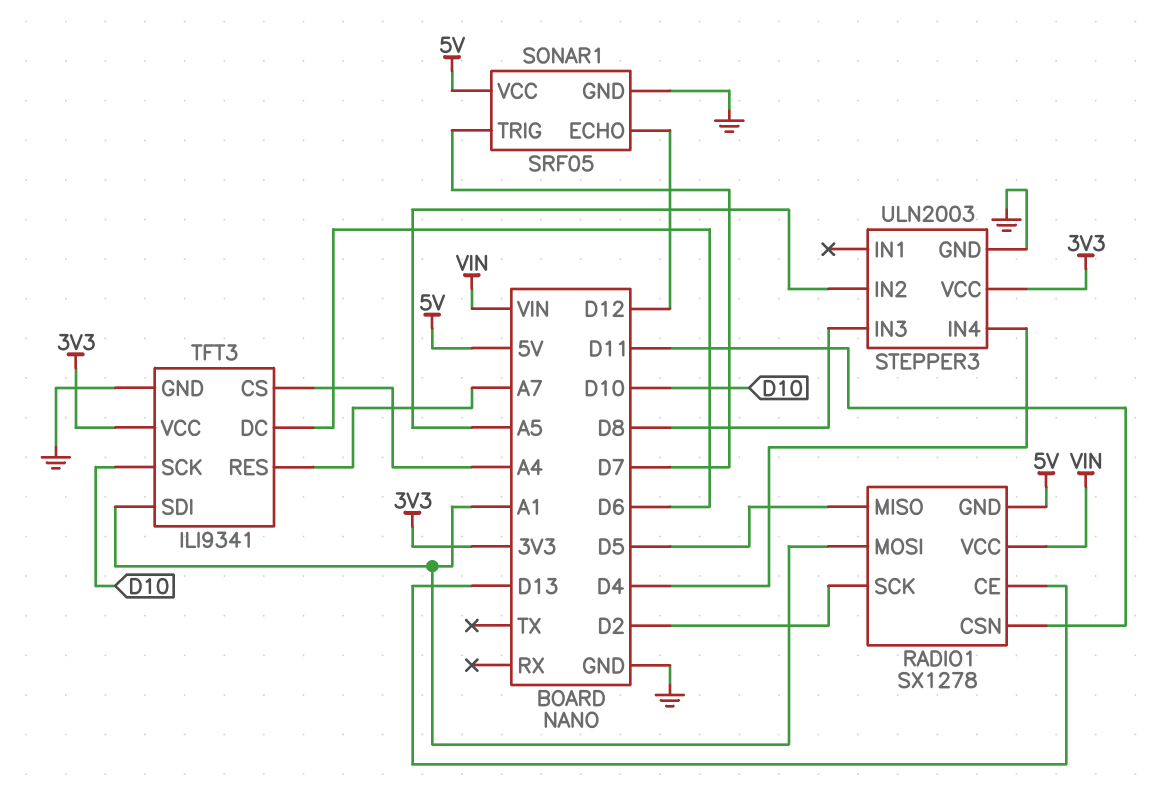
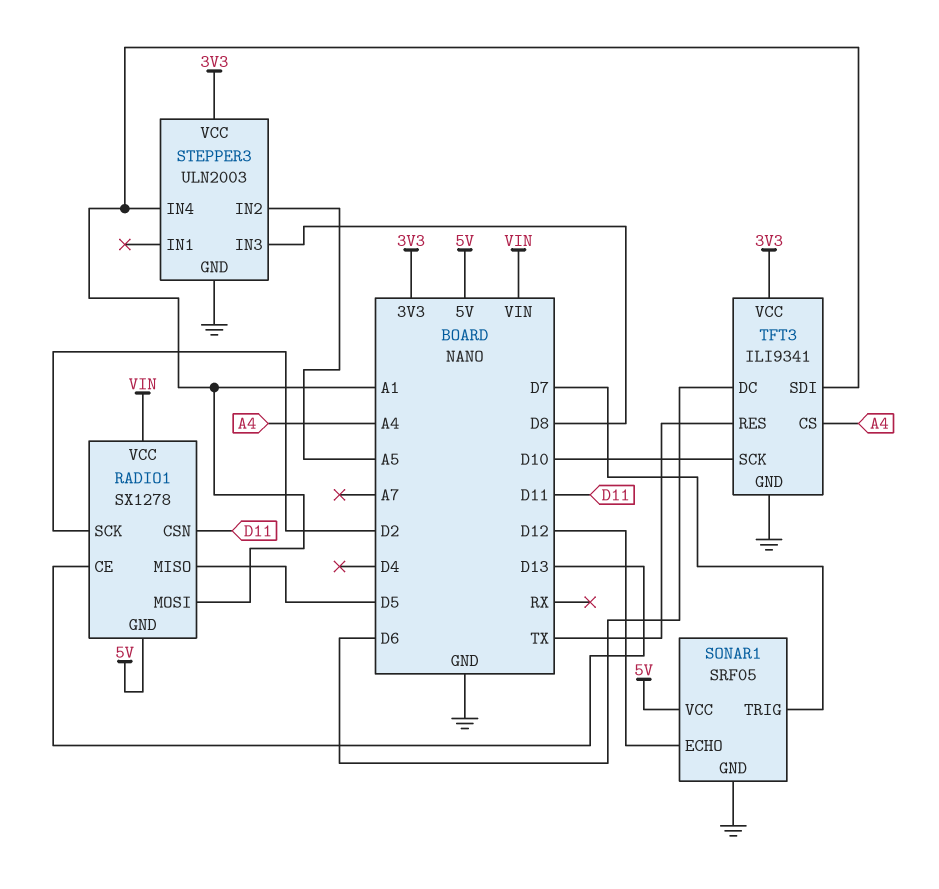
STEPPER3 pin IN4: D4 -> A1
TFT3 pin RES: A7 -> TX

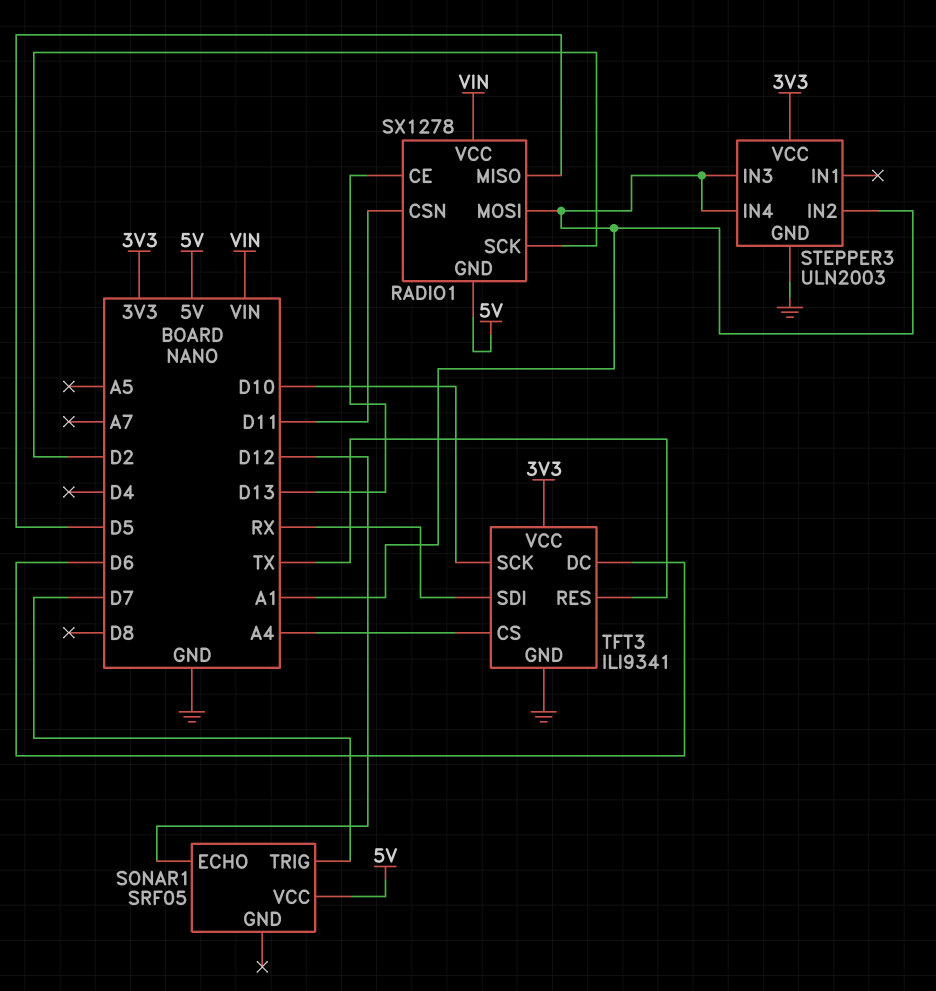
SONAR1 pin GND: GND -> none
STEPPER3 pin IN2: A5 -> A1
STEPPER3 pin IN3: D8 -> A1
TFT3 pin SDI: A1 -> RX

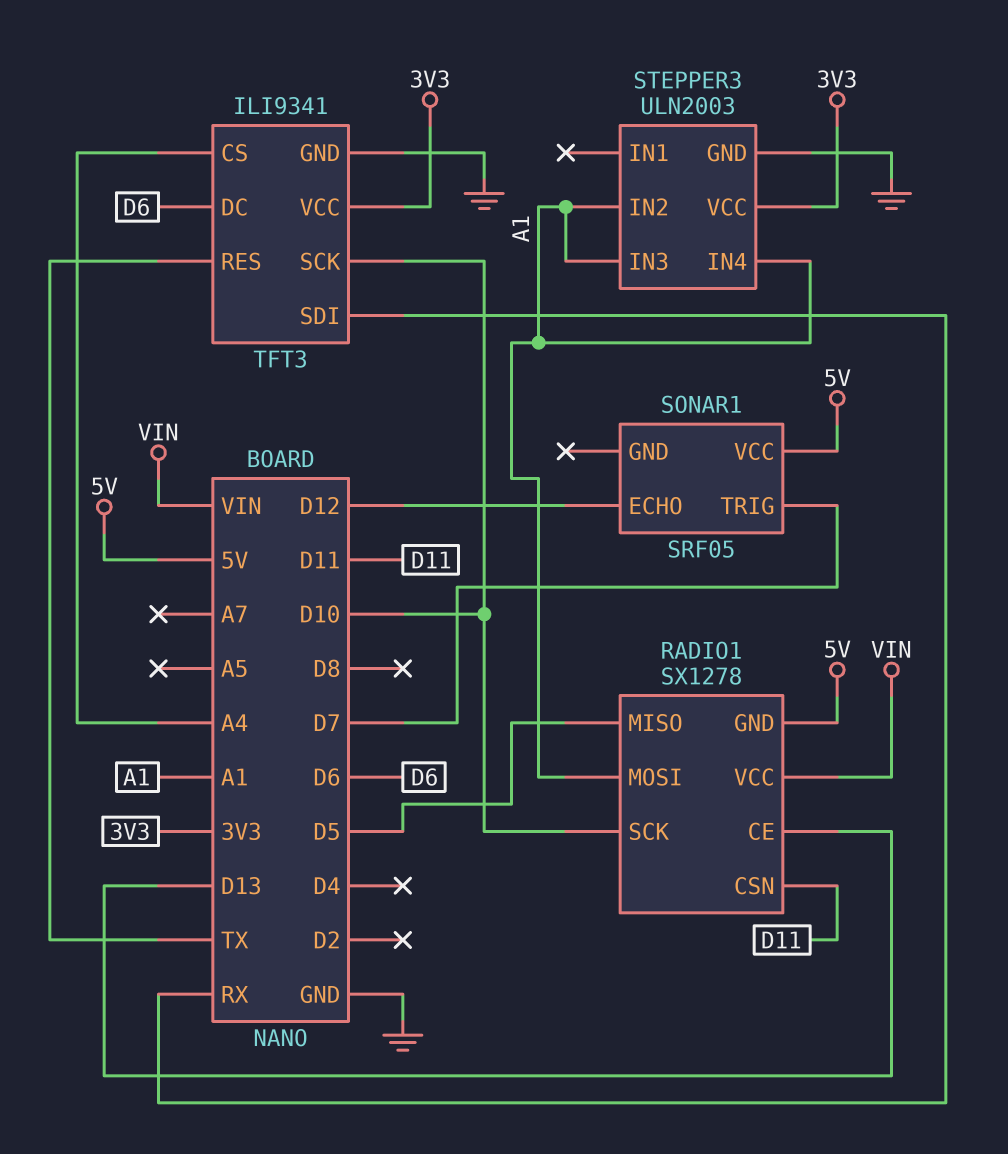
RADIO1 pin SCK: D2 -> D10

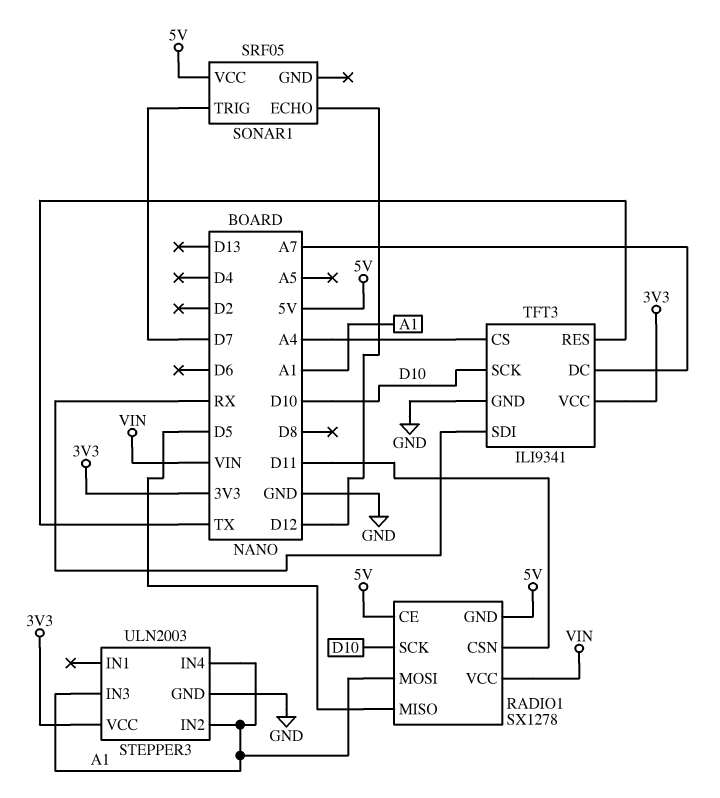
RADIO1 pin CE: D13 -> 5V
TFT3 pin DC: D6 -> A7

